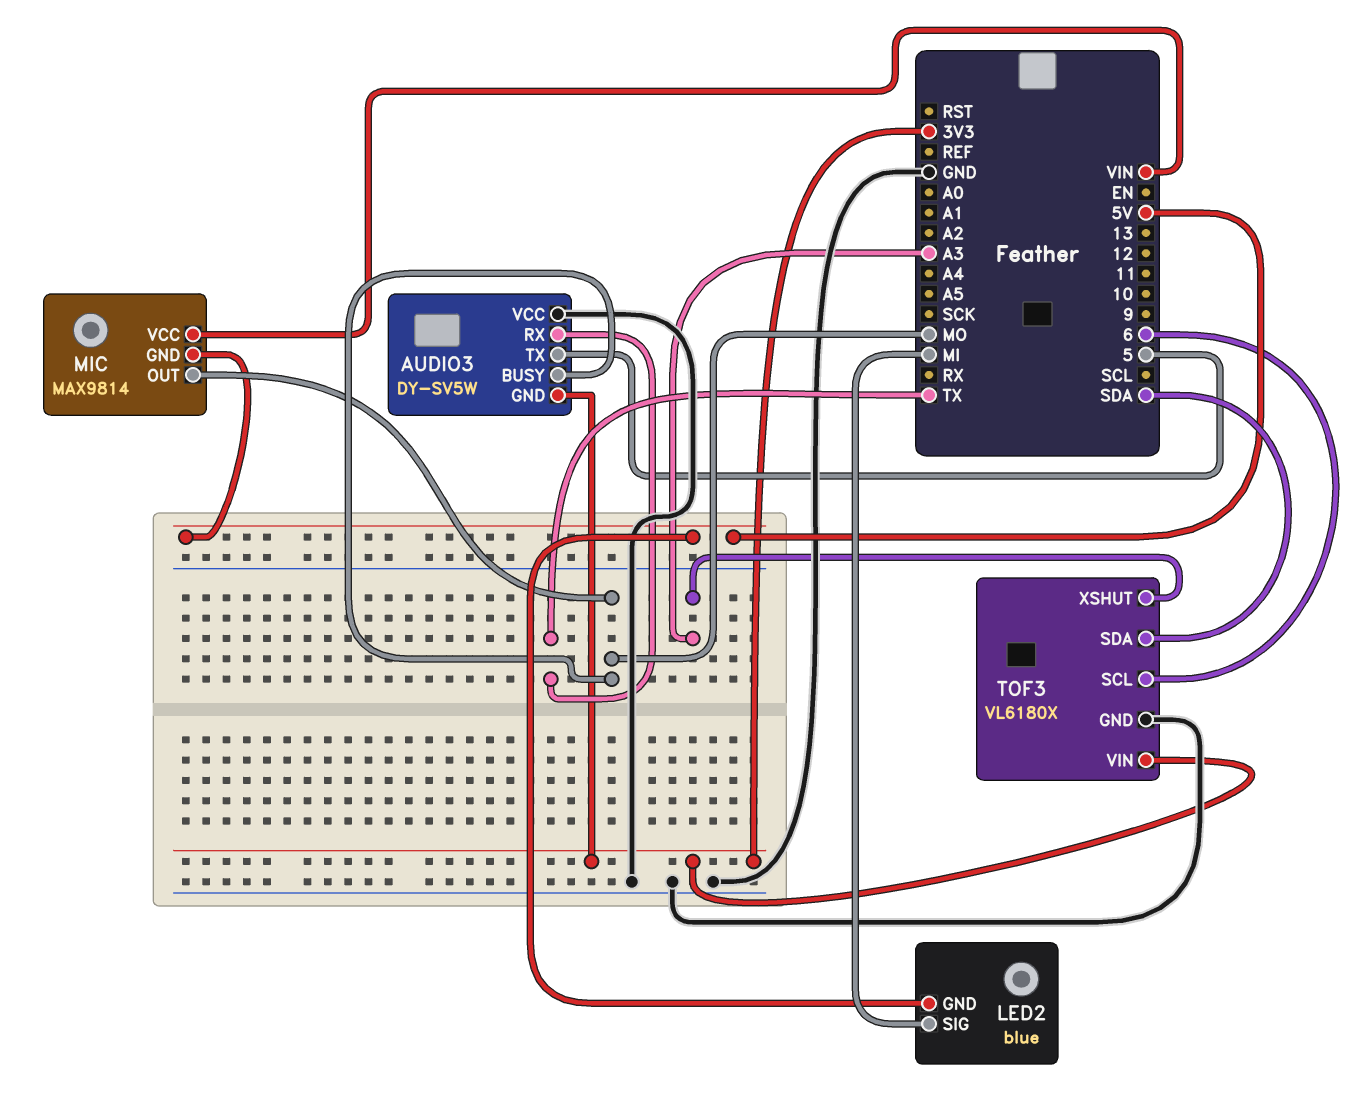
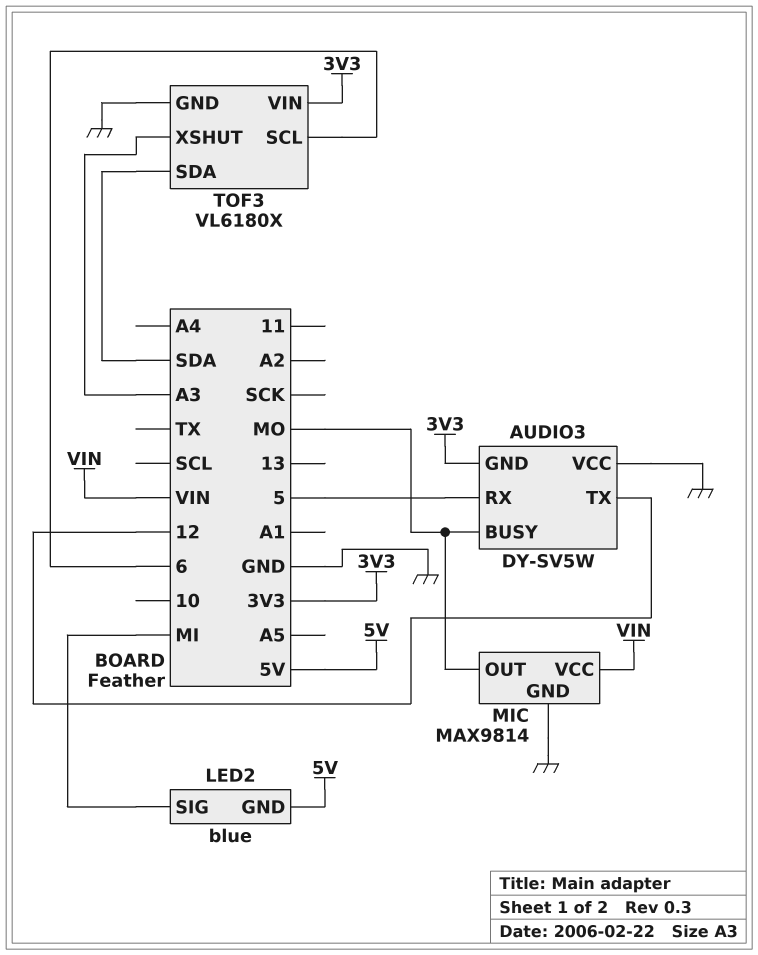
AUDIO3 pin RX: TX -> 5
AUDIO3 pin TX: 5 -> 12
MIC pin GND: 5V -> GND

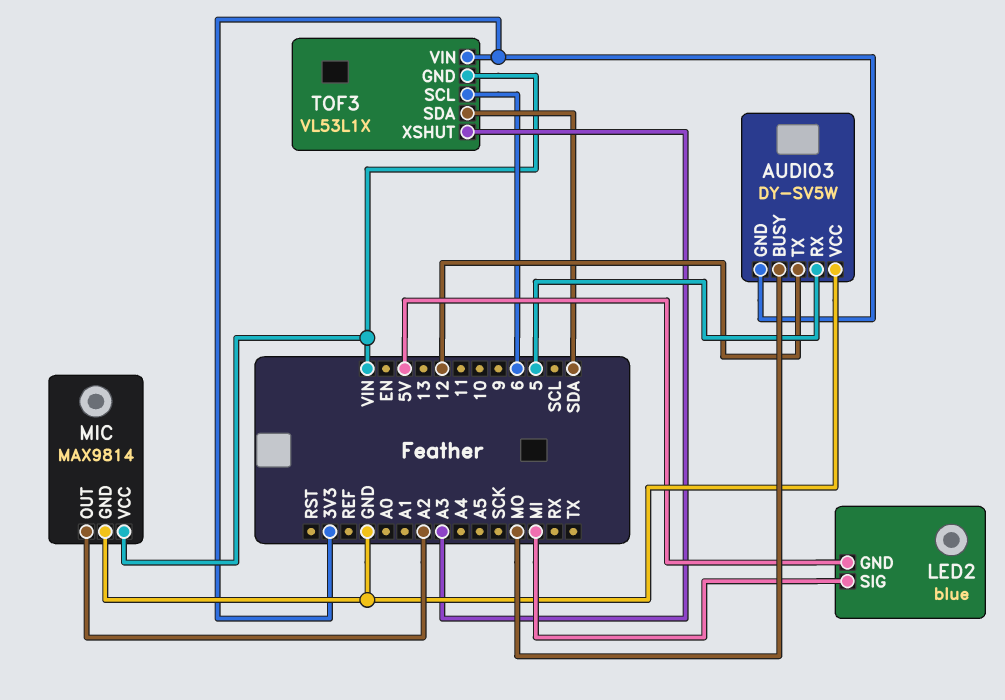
MIC pin OUT: MO -> A2
TOF3: VL6180X -> VL53L1X
TOF3 pin GND: GND -> VIN

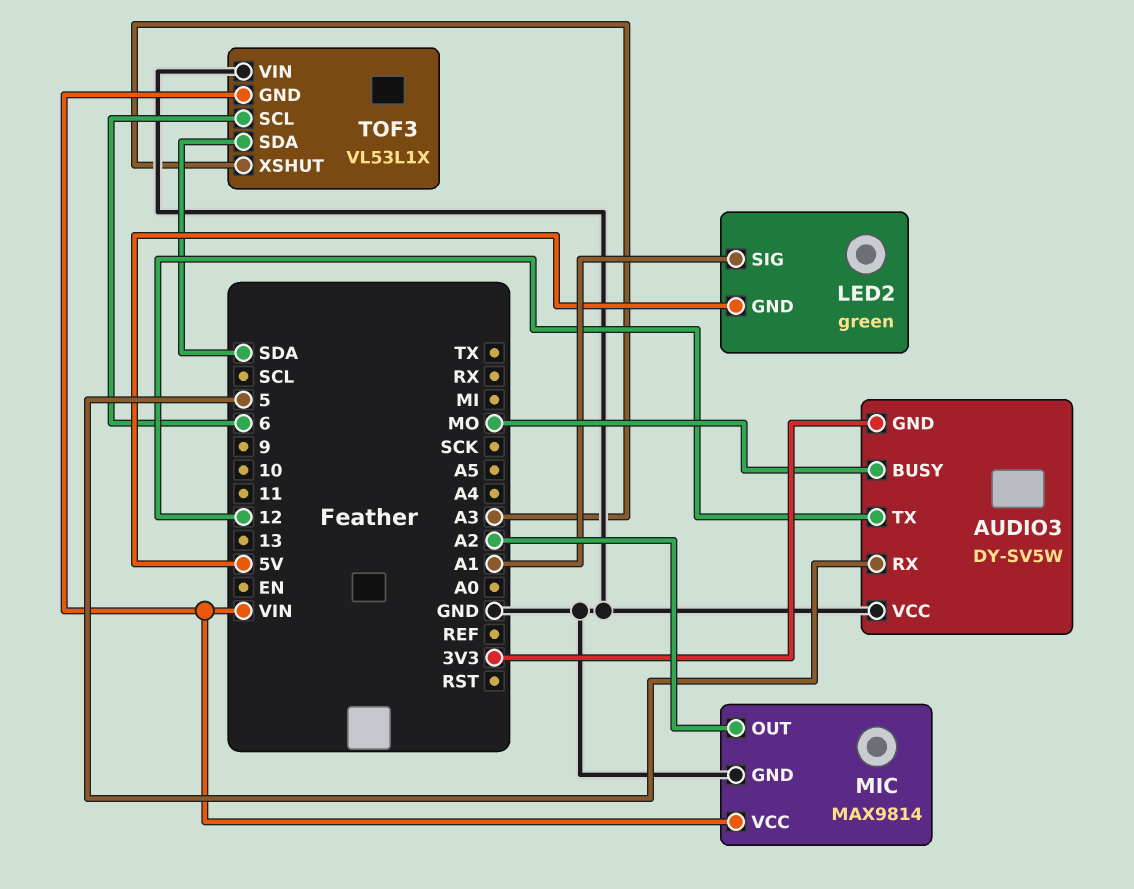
LED2: blue -> green
LED2 pin SIG: MI -> A1
TOF3 pin VIN: 3V3 -> GND

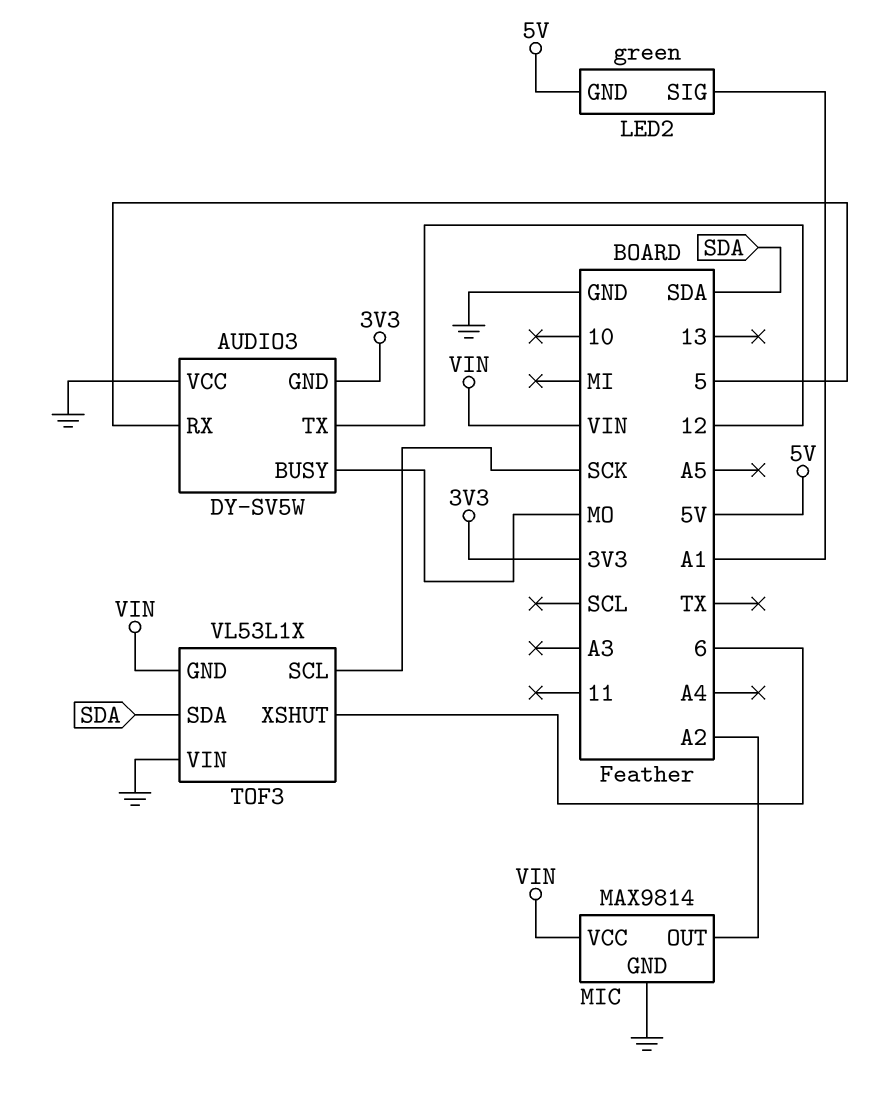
TOF3 pin SCL: 6 -> SCK
TOF3 pin XSHUT: A3 -> 6

